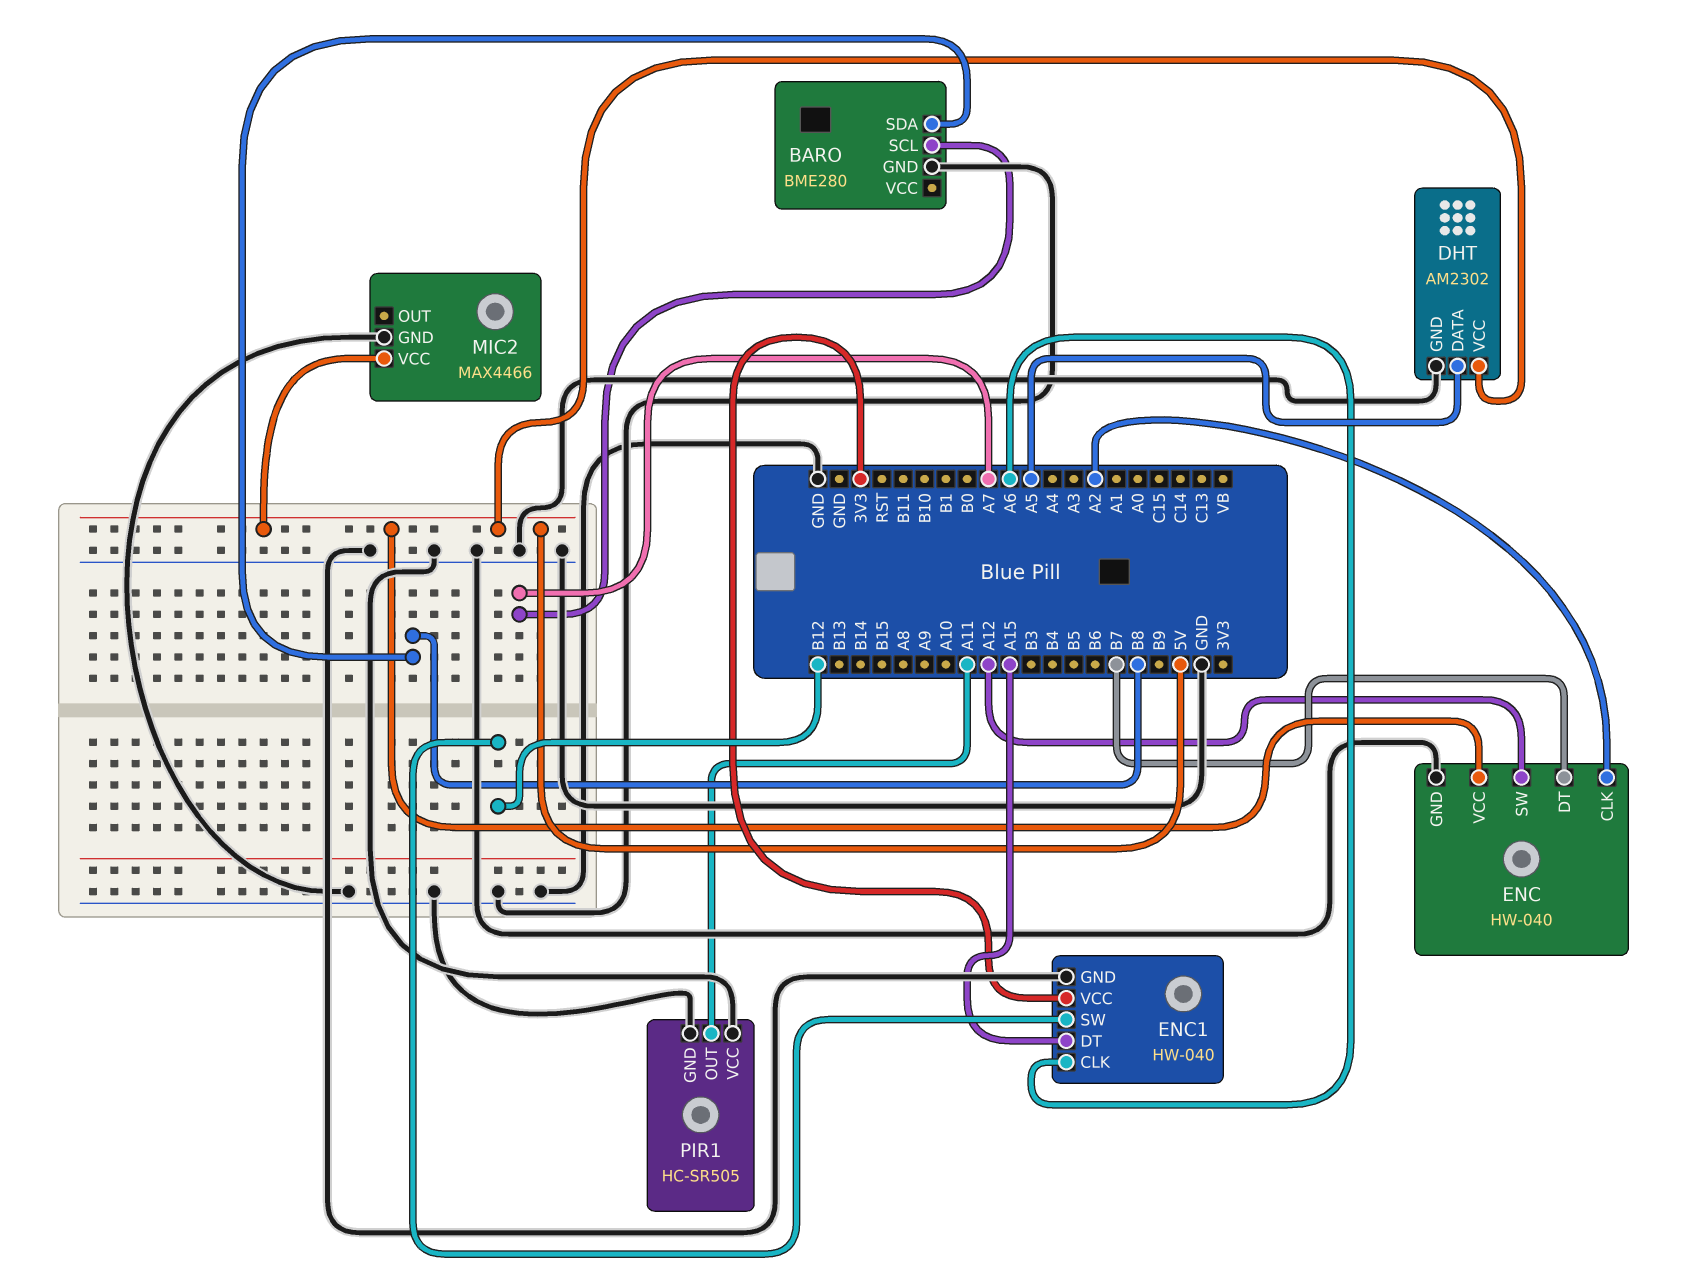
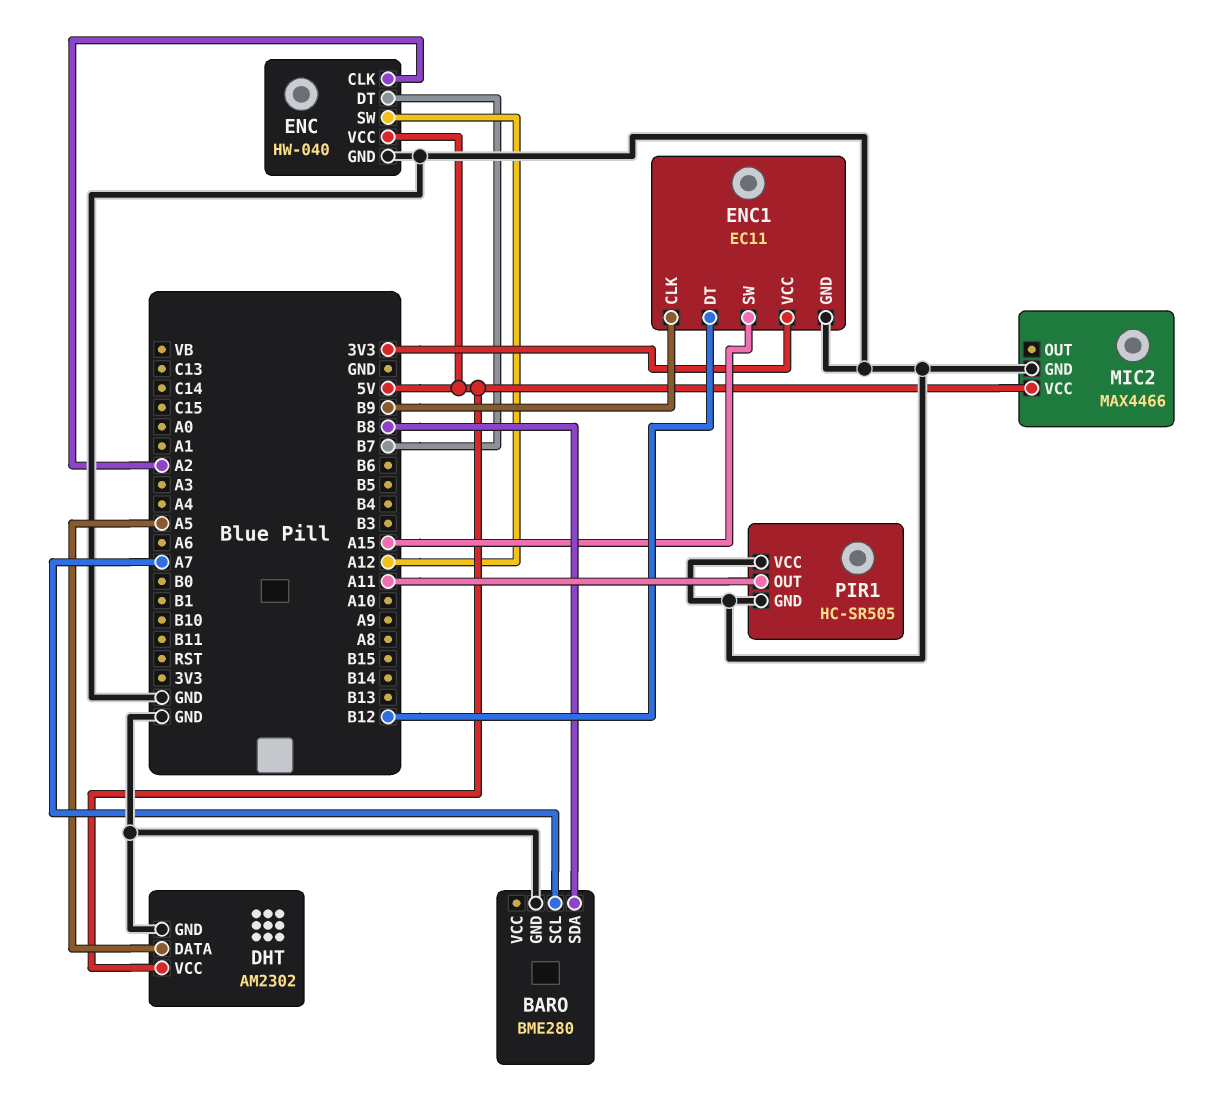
ENC1: HW-040 -> EC11
ENC1 pin CLK: A6 -> B9
ENC1 pin DT: A15 -> B12
ENC1 pin SW: B12 -> A15

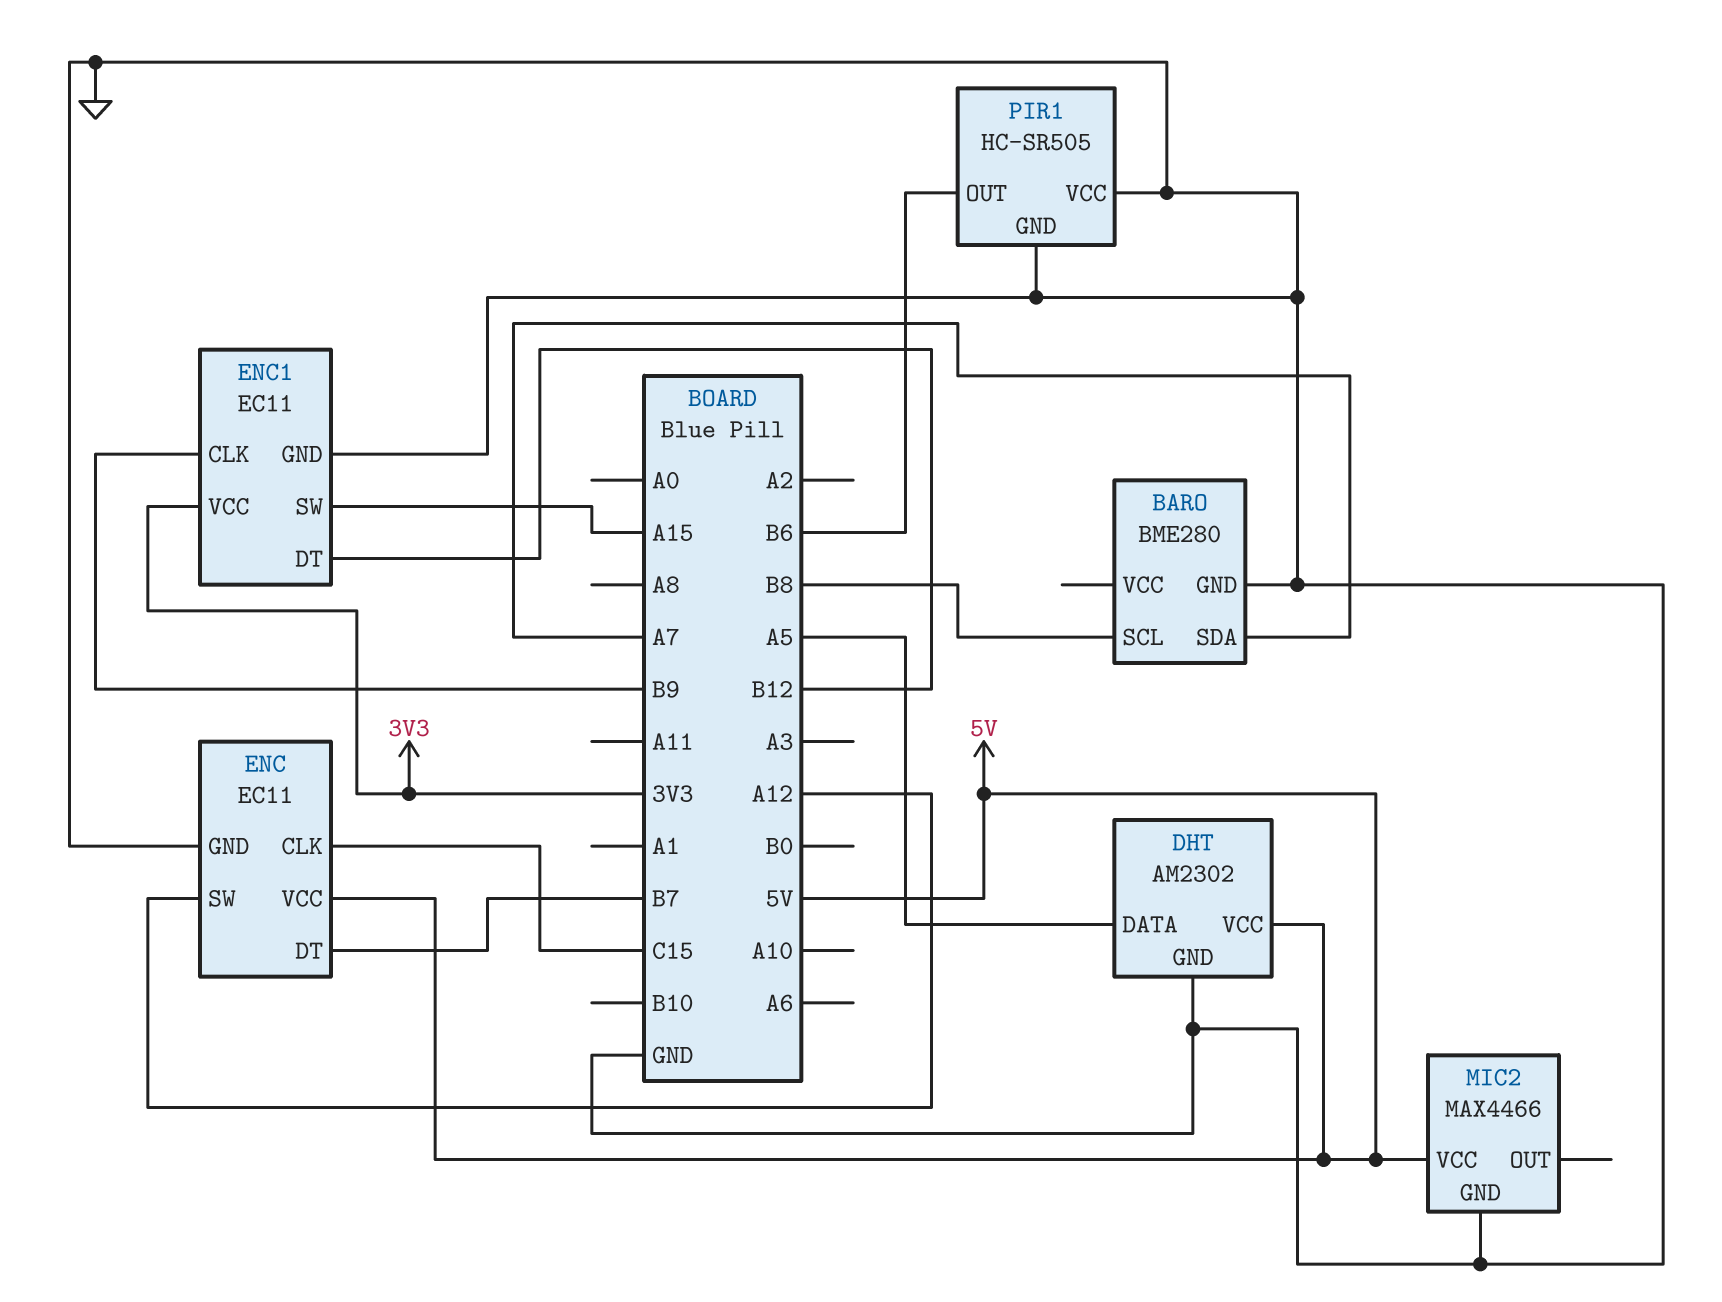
BARO pin SCL: A7 -> B8
BARO pin SDA: B8 -> A7
ENC: HW-040 -> EC11
ENC pin CLK: A2 -> C15
PIR1 pin OUT: A11 -> B6

